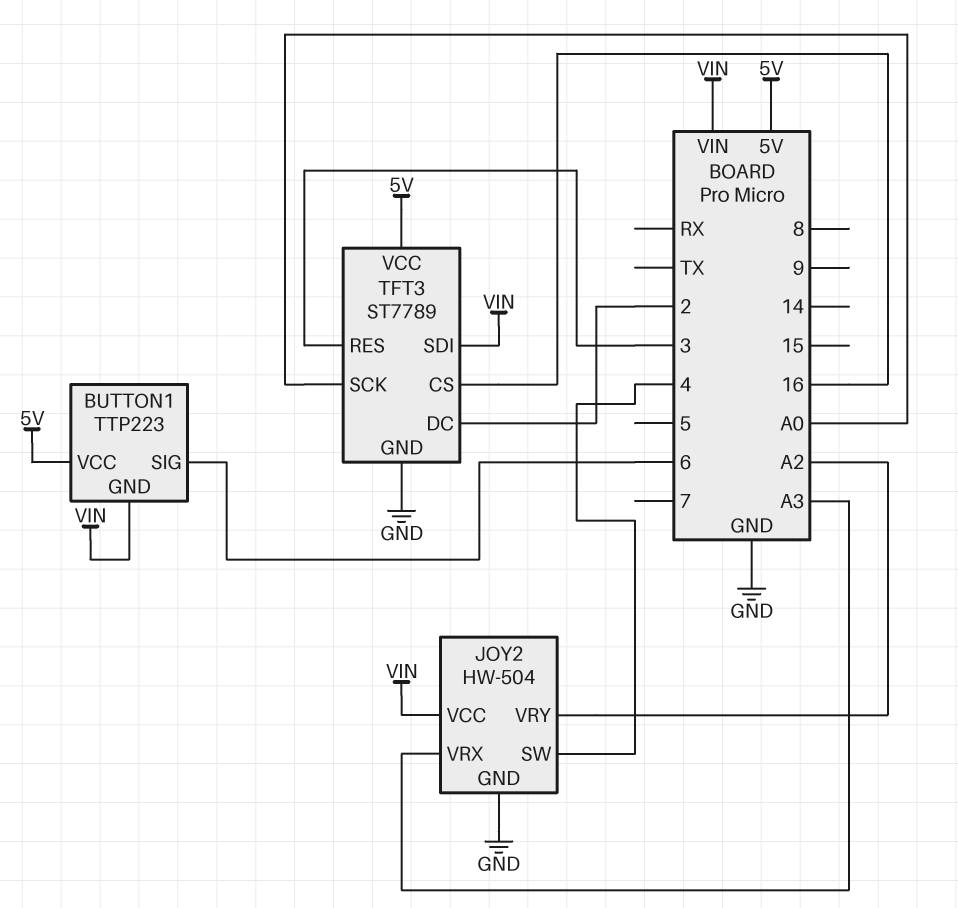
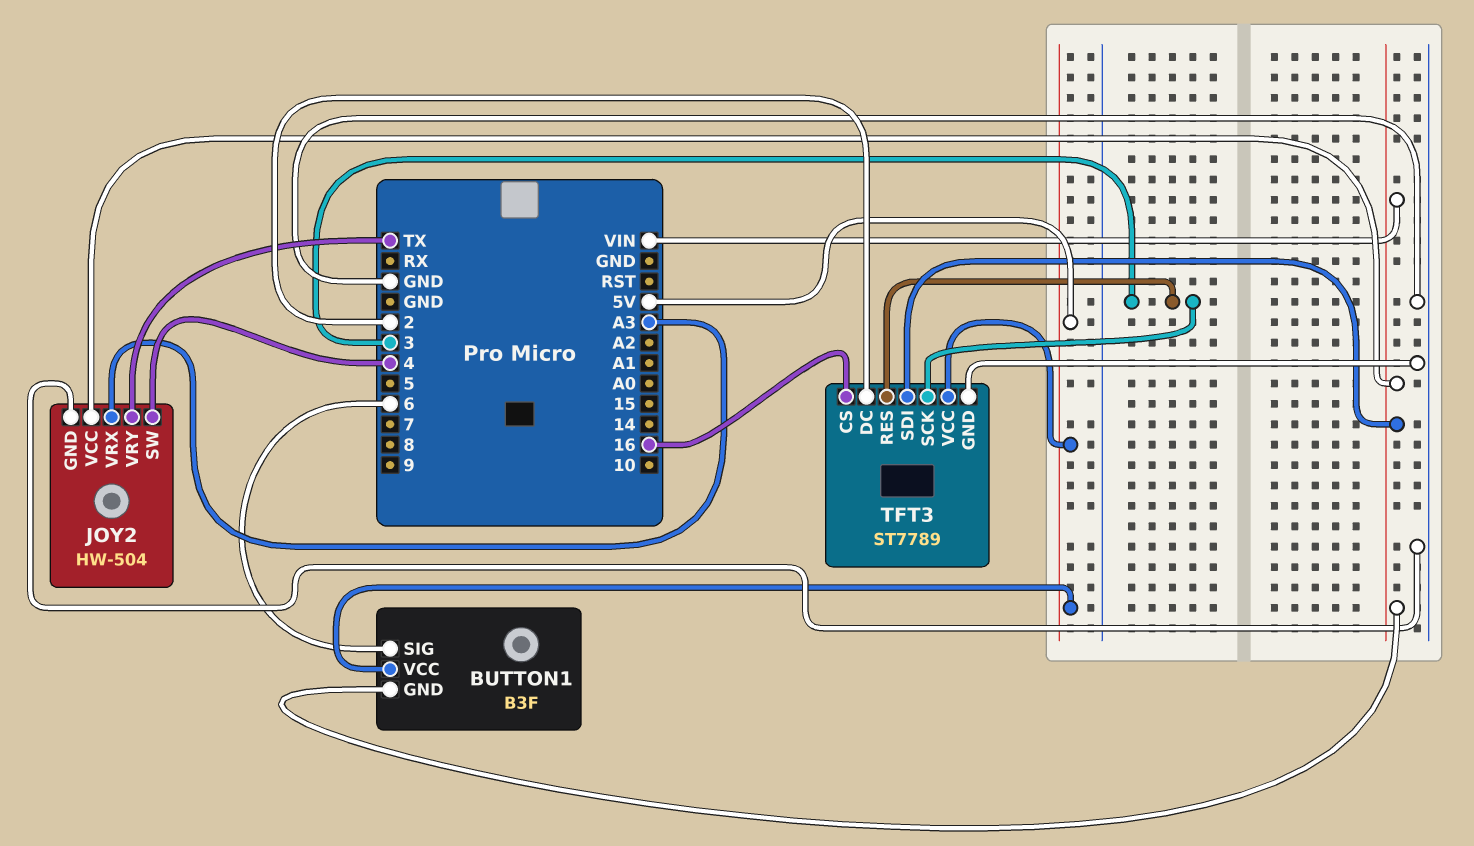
BUTTON1: TTP223 -> B3F
JOY2 pin VRY: A2 -> TX
TFT3 pin SCK: A0 -> 3

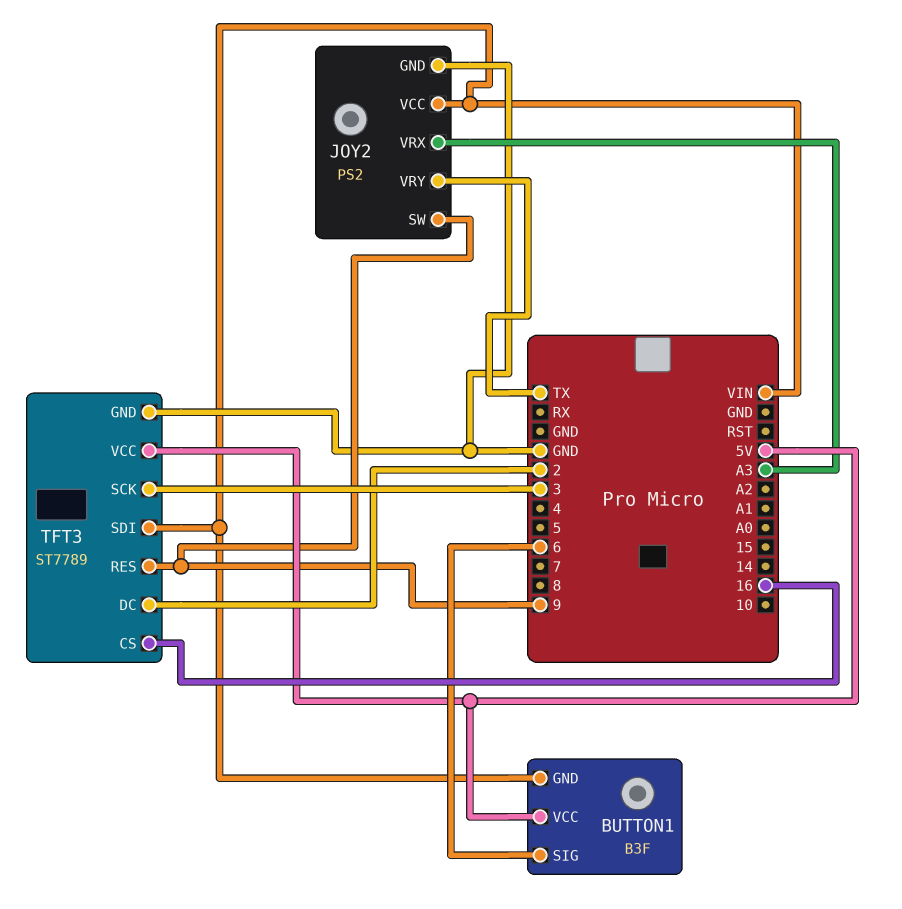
JOY2: HW-504 -> PS2
JOY2 pin SW: 4 -> 9
TFT3 pin RES: 3 -> 9

